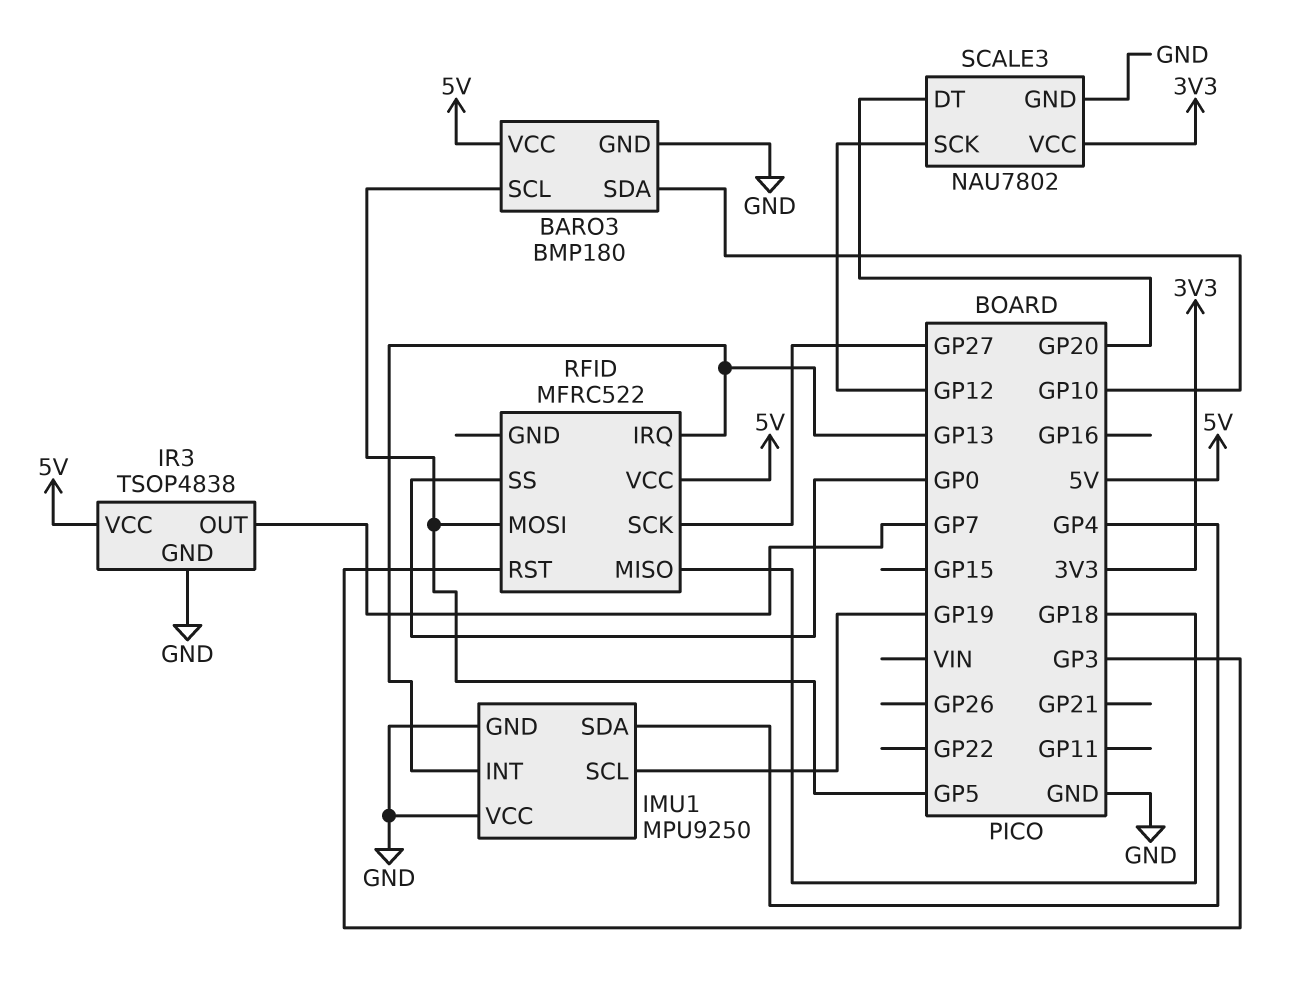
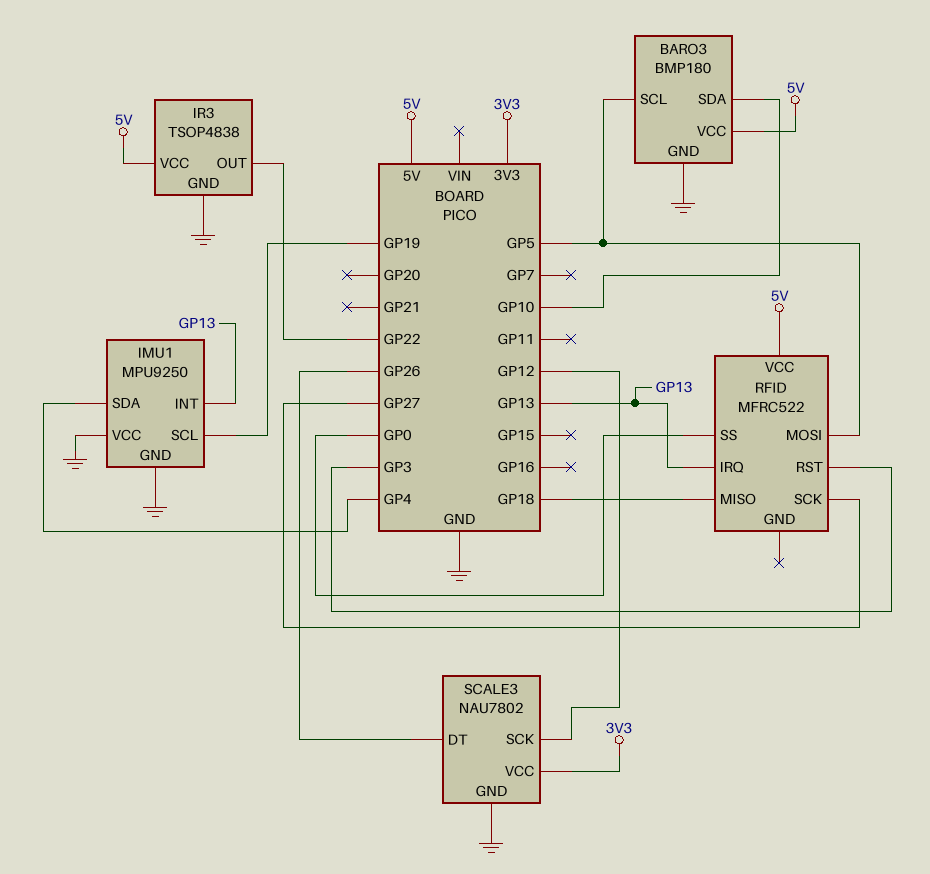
IR3 pin OUT: GP7 -> GP22
SCALE3 pin DT: GP20 -> GP26

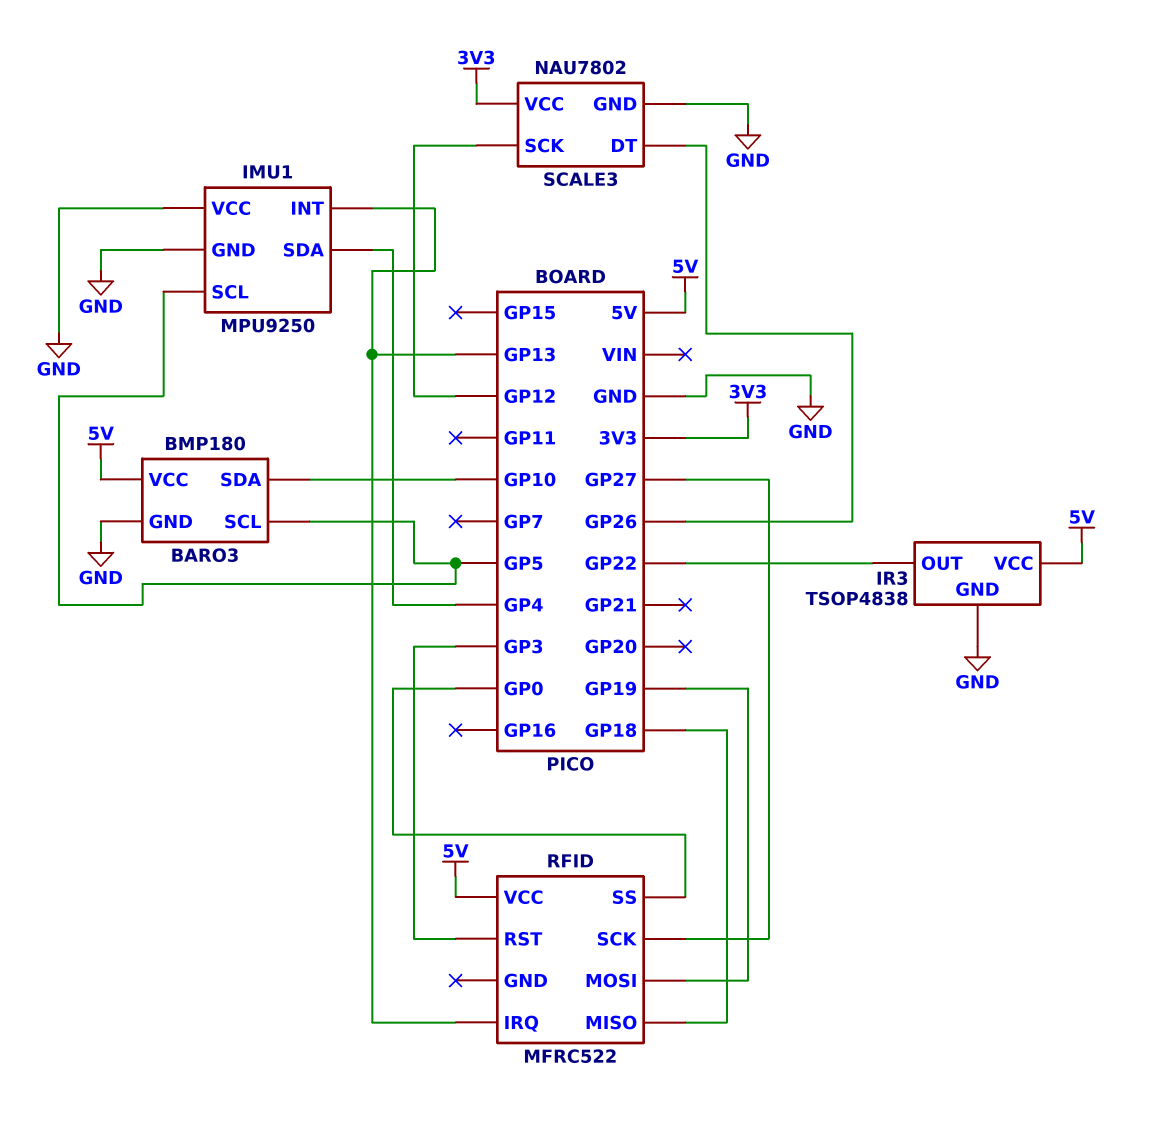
IMU1 pin SCL: GP19 -> GP5
RFID pin MOSI: GP5 -> GP19

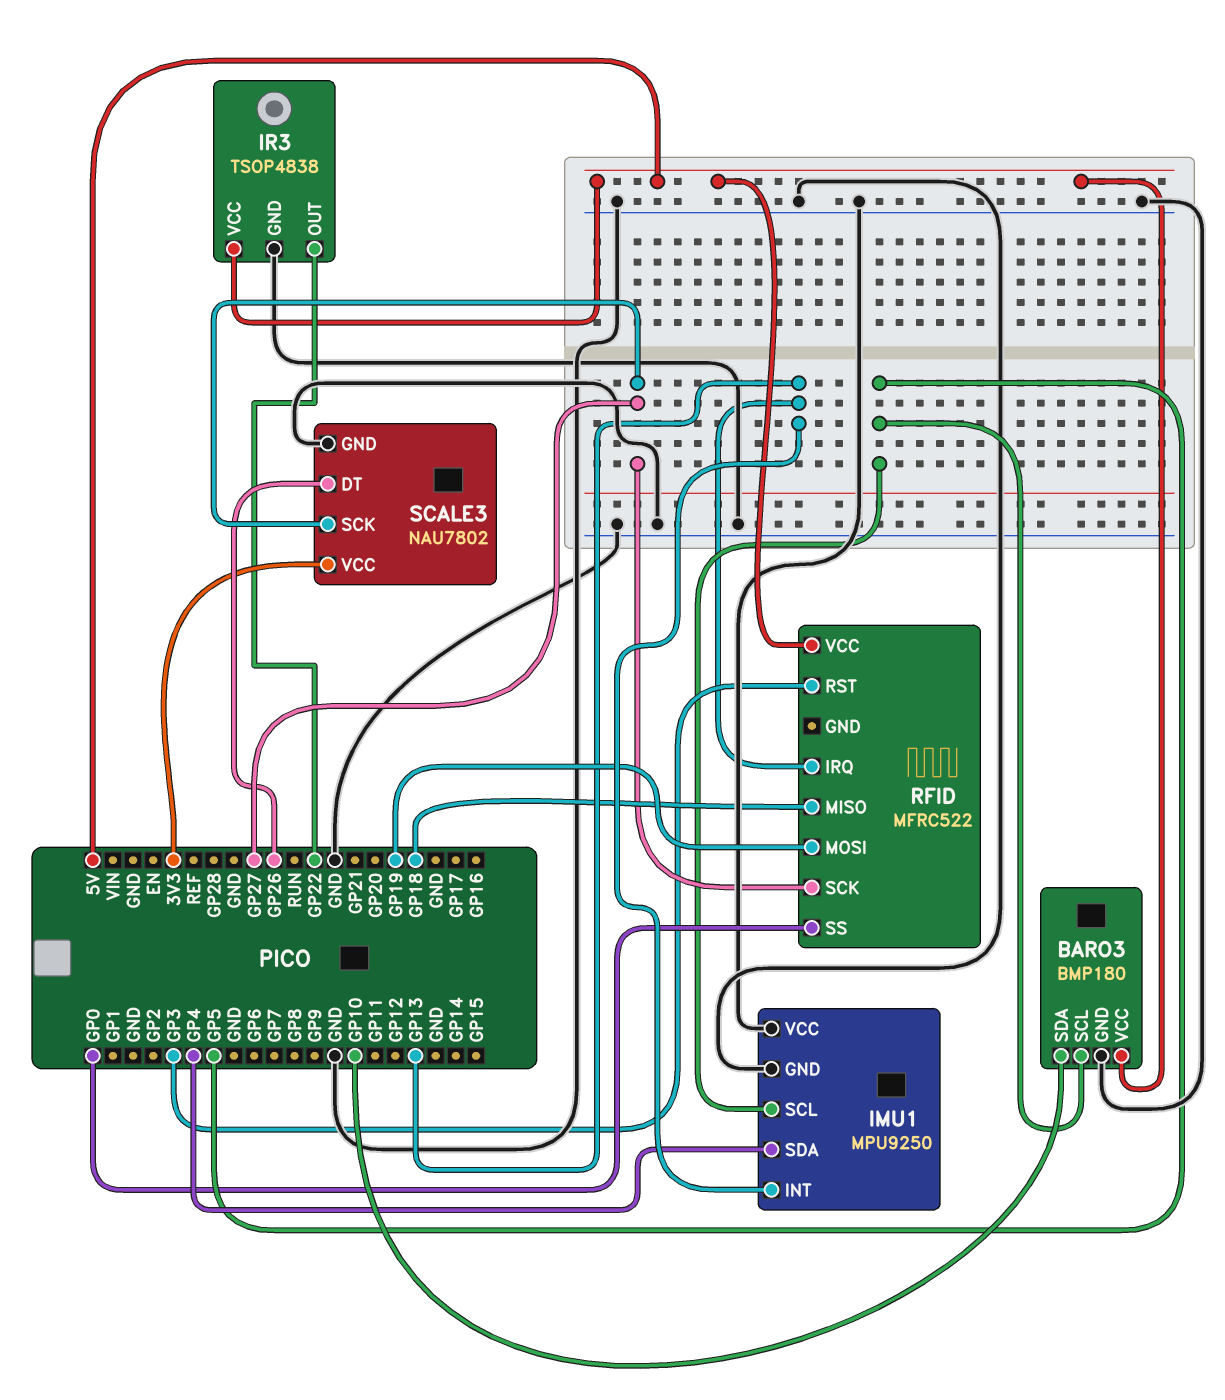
SCALE3 pin SCK: GP12 -> GP27

